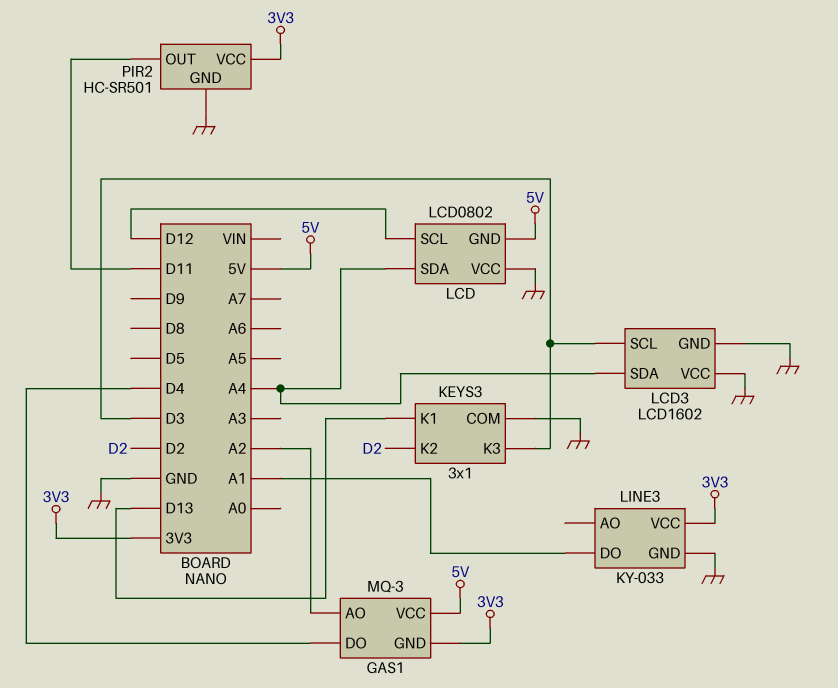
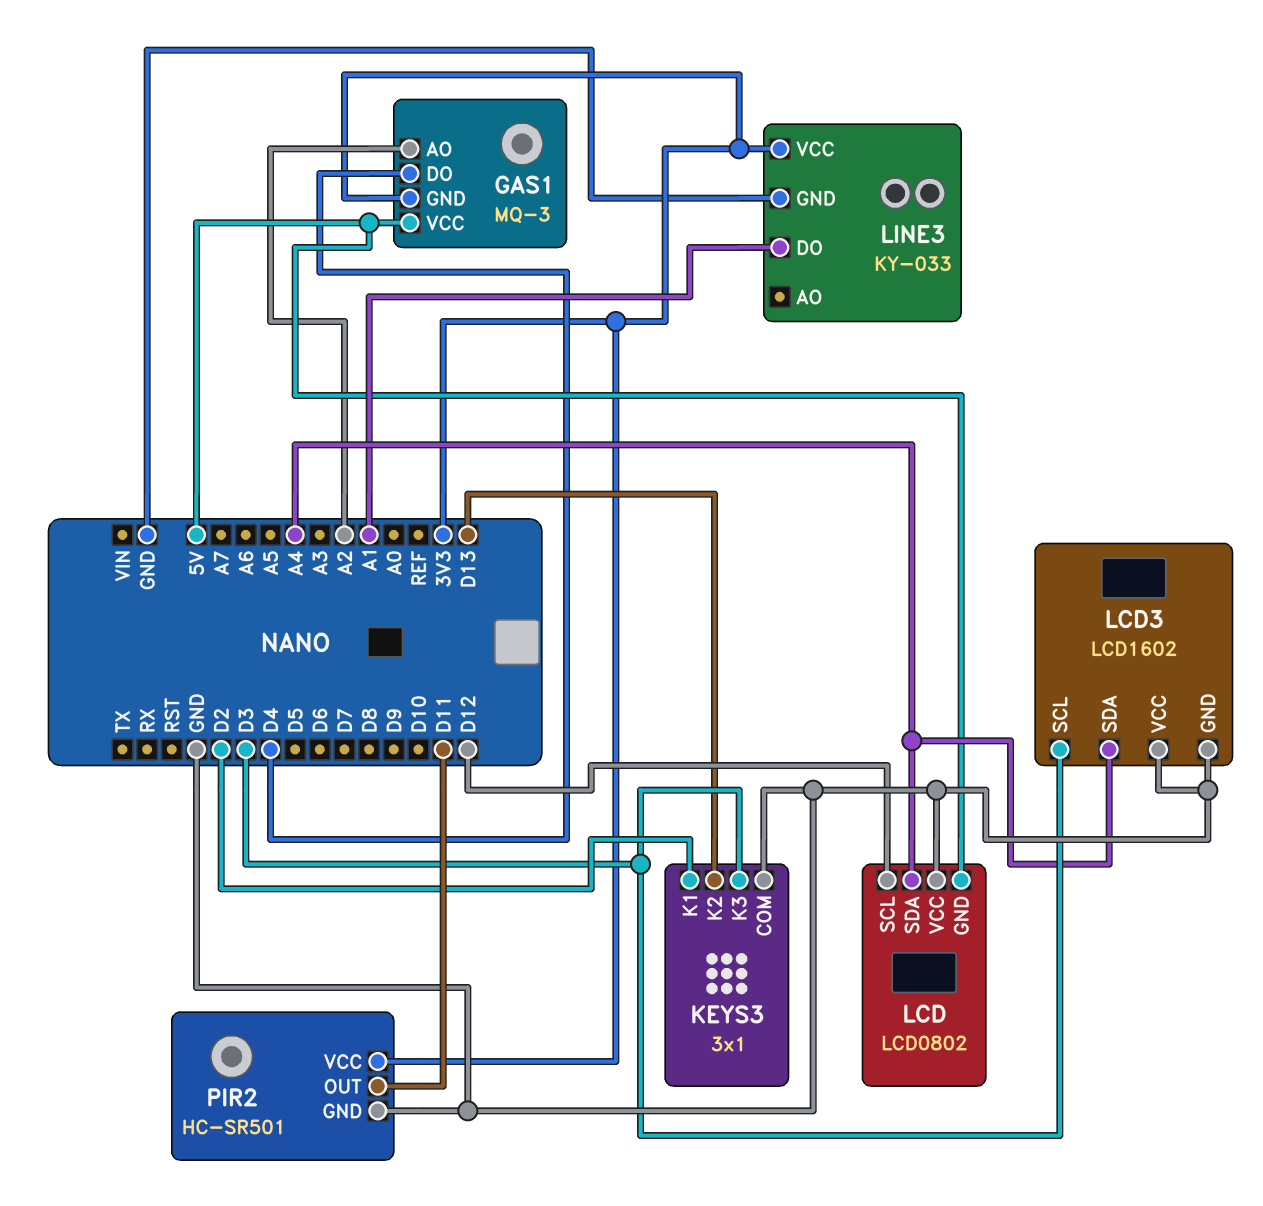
KEYS3 pin K1: D13 -> D2
KEYS3 pin K2: D2 -> D13

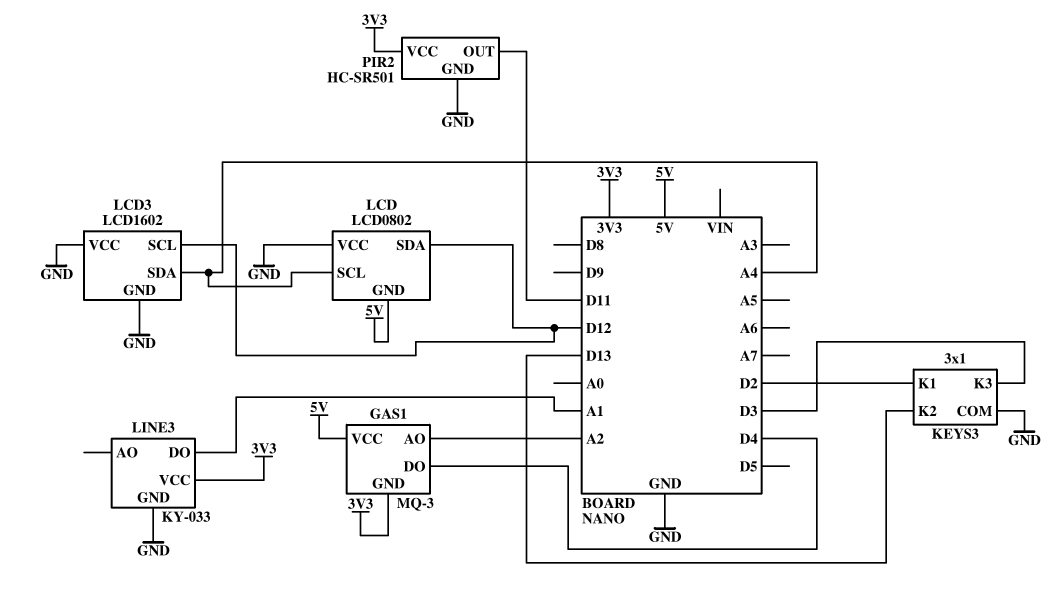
LCD pin SCL: D12 -> A4
LCD pin SDA: A4 -> D12
LCD3 pin SCL: D3 -> D12

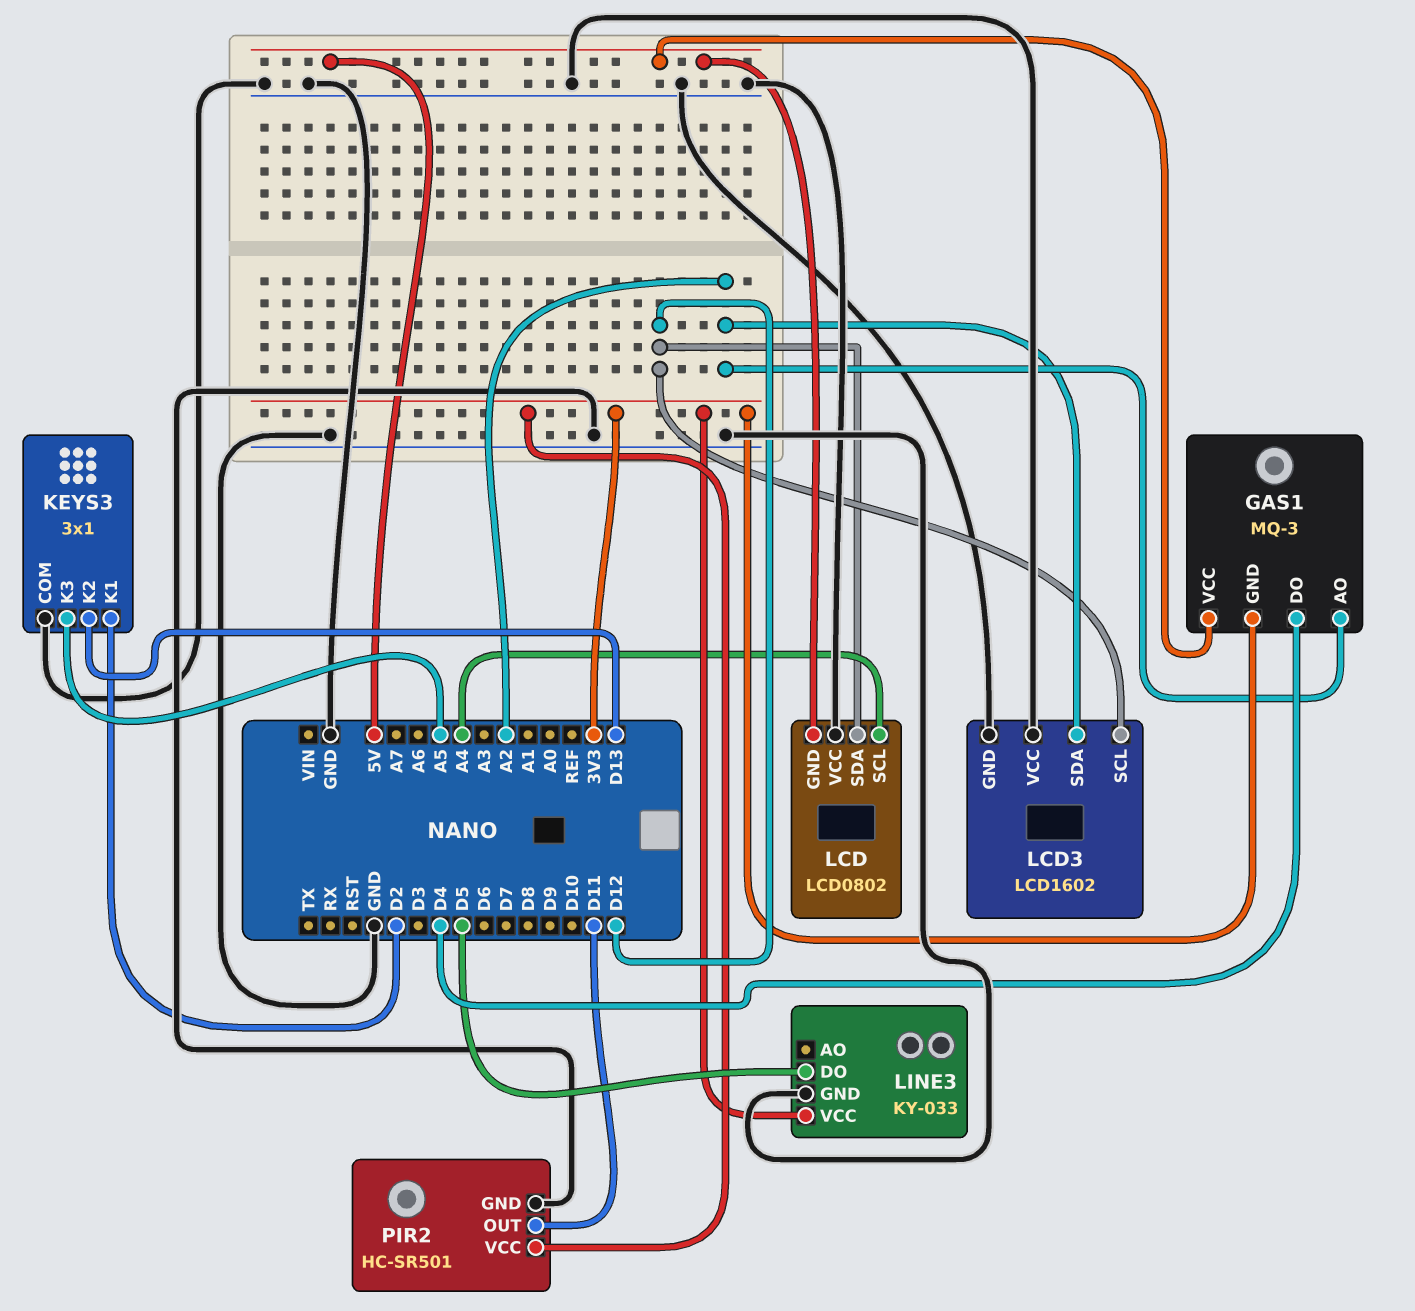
KEYS3 pin K3: D3 -> A5
LCD3 pin SDA: A4 -> A2
LINE3 pin DO: A1 -> D5

